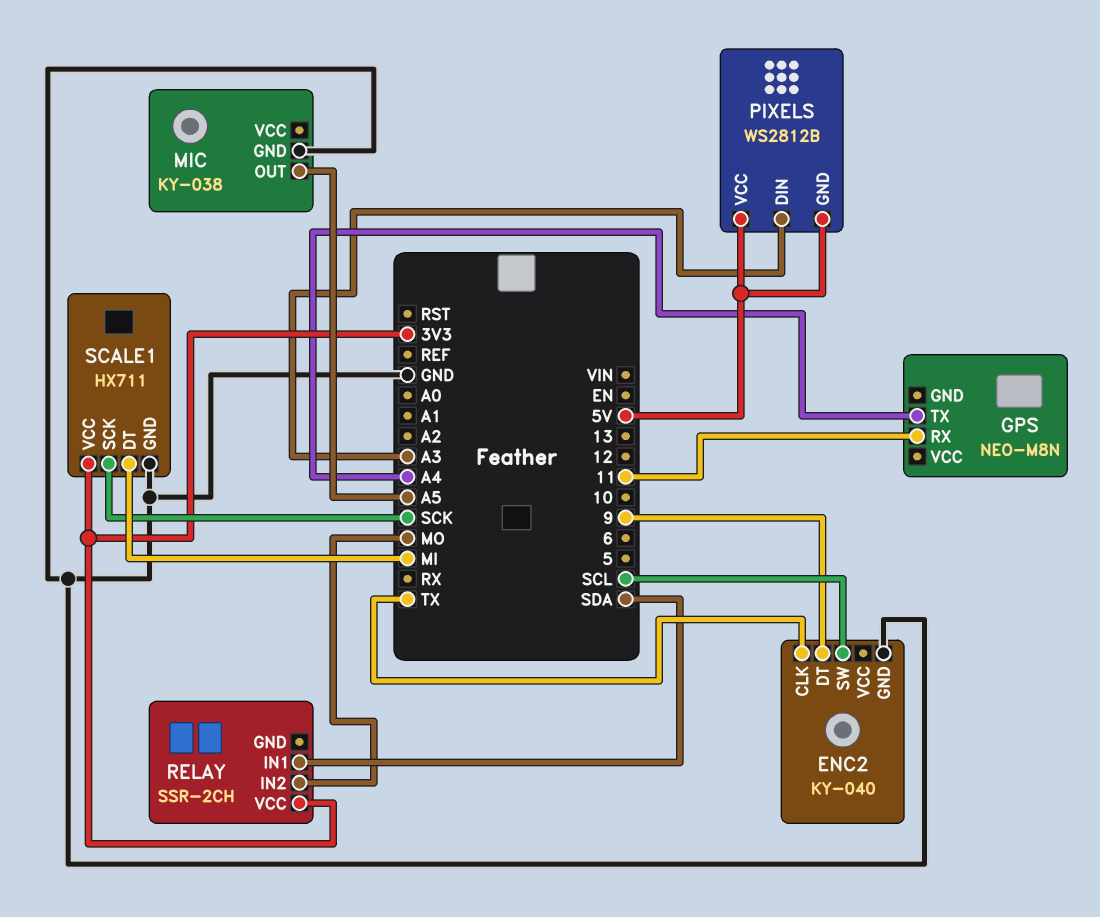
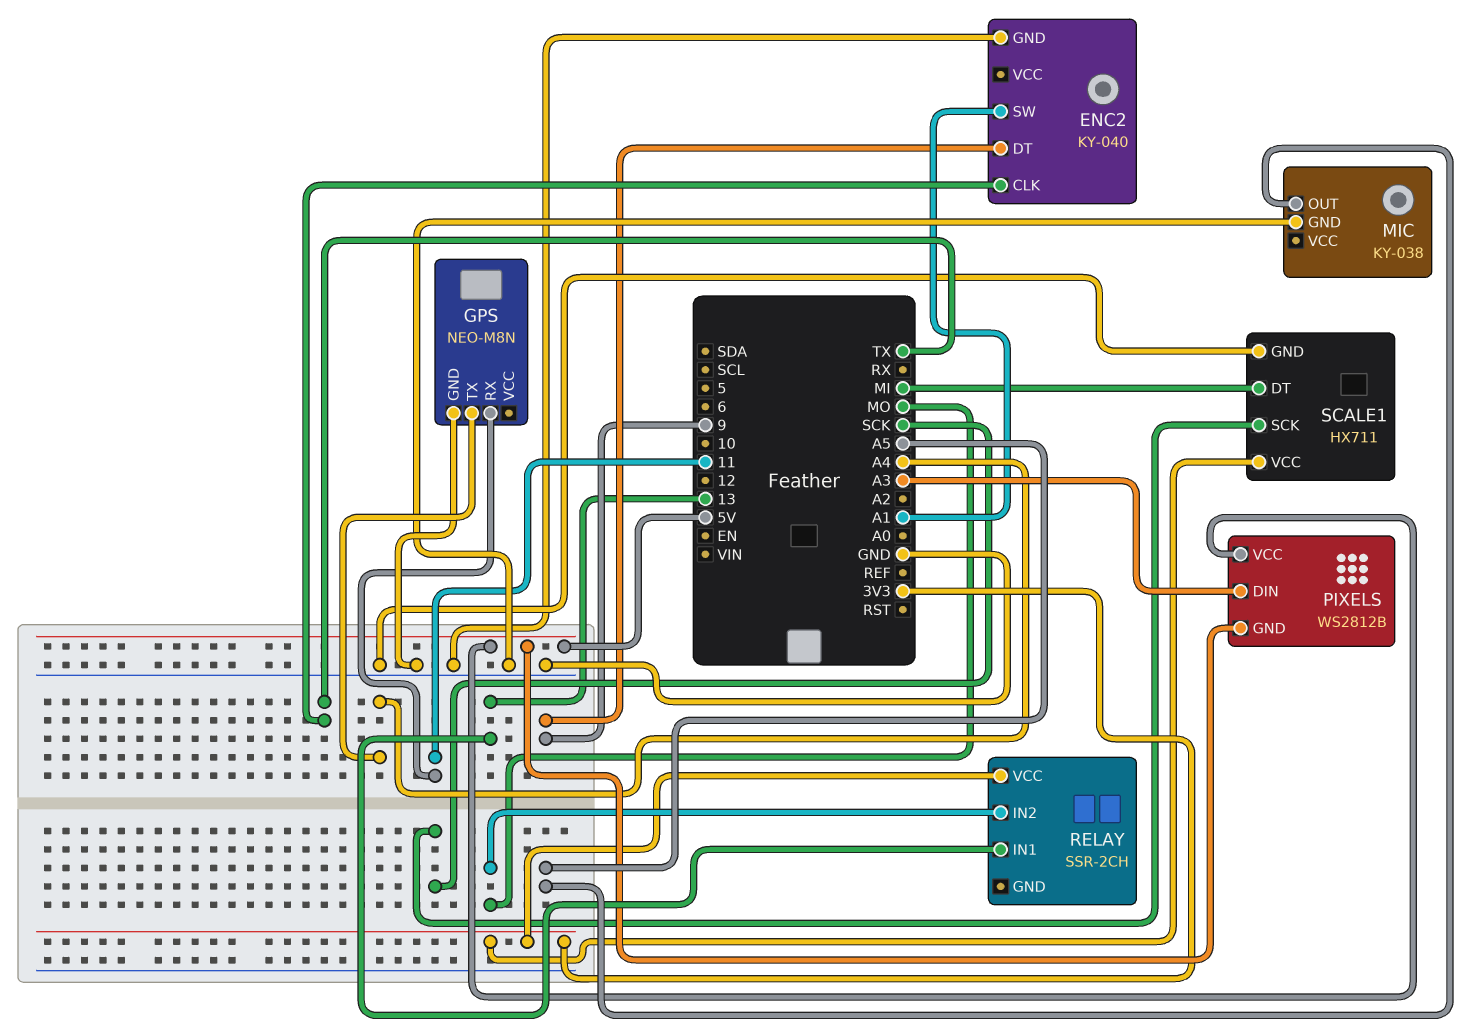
ENC2 pin SW: SCL -> A1
GPS pin GND: none -> GND
RELAY pin IN1: SDA -> 13

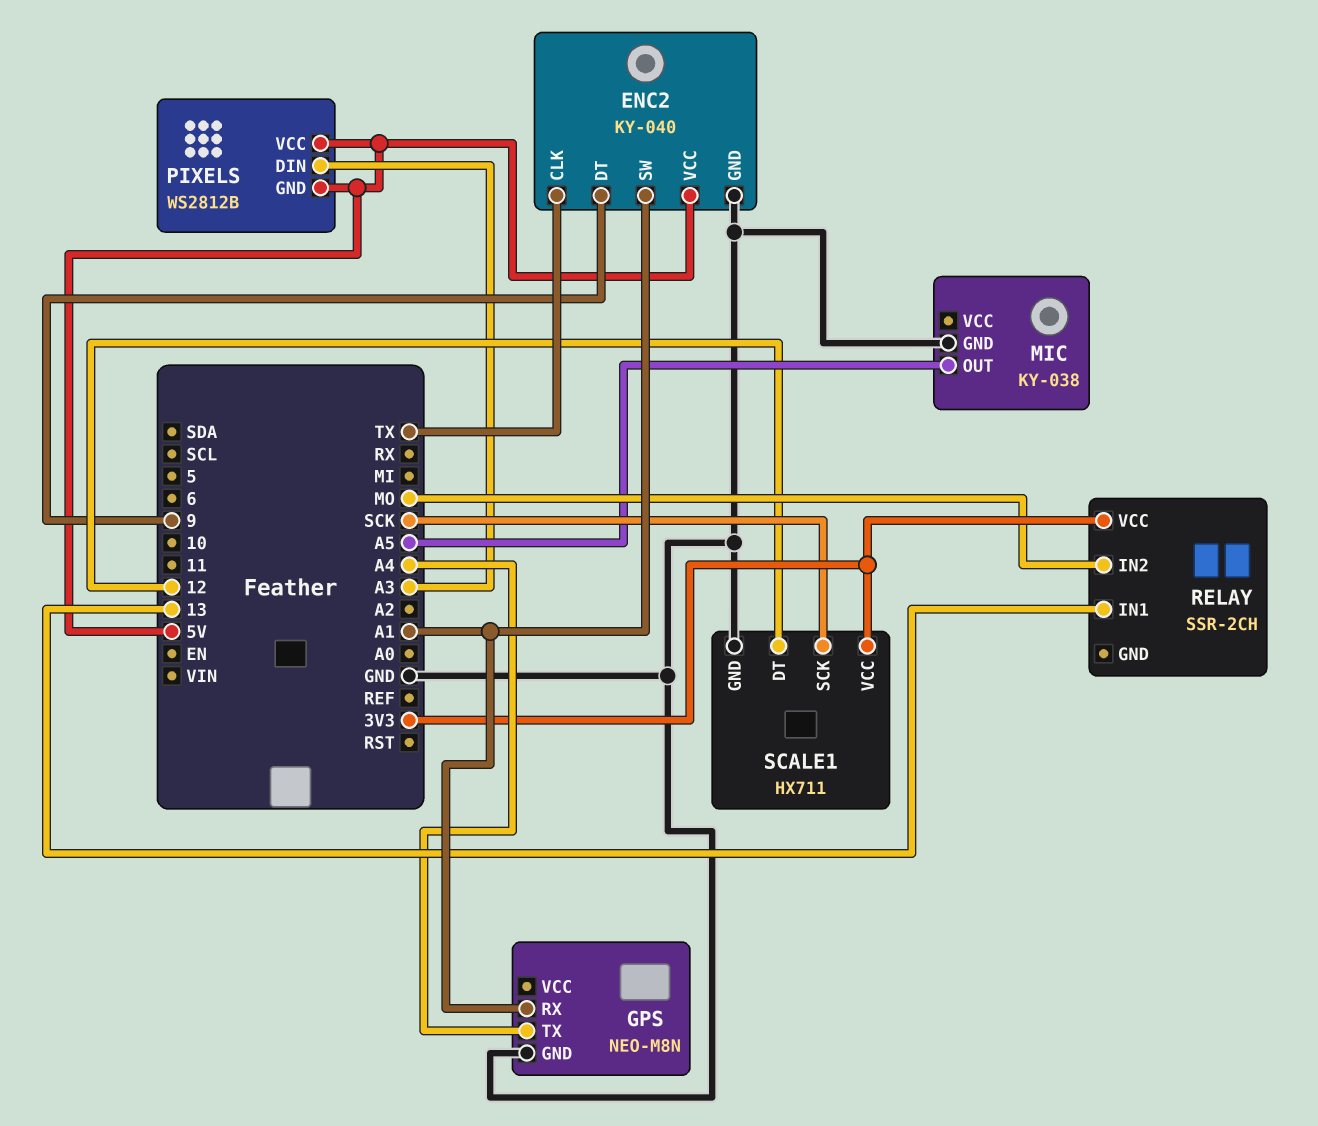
ENC2 pin VCC: none -> 5V
GPS pin RX: 11 -> A1
SCALE1 pin DT: MI -> 12

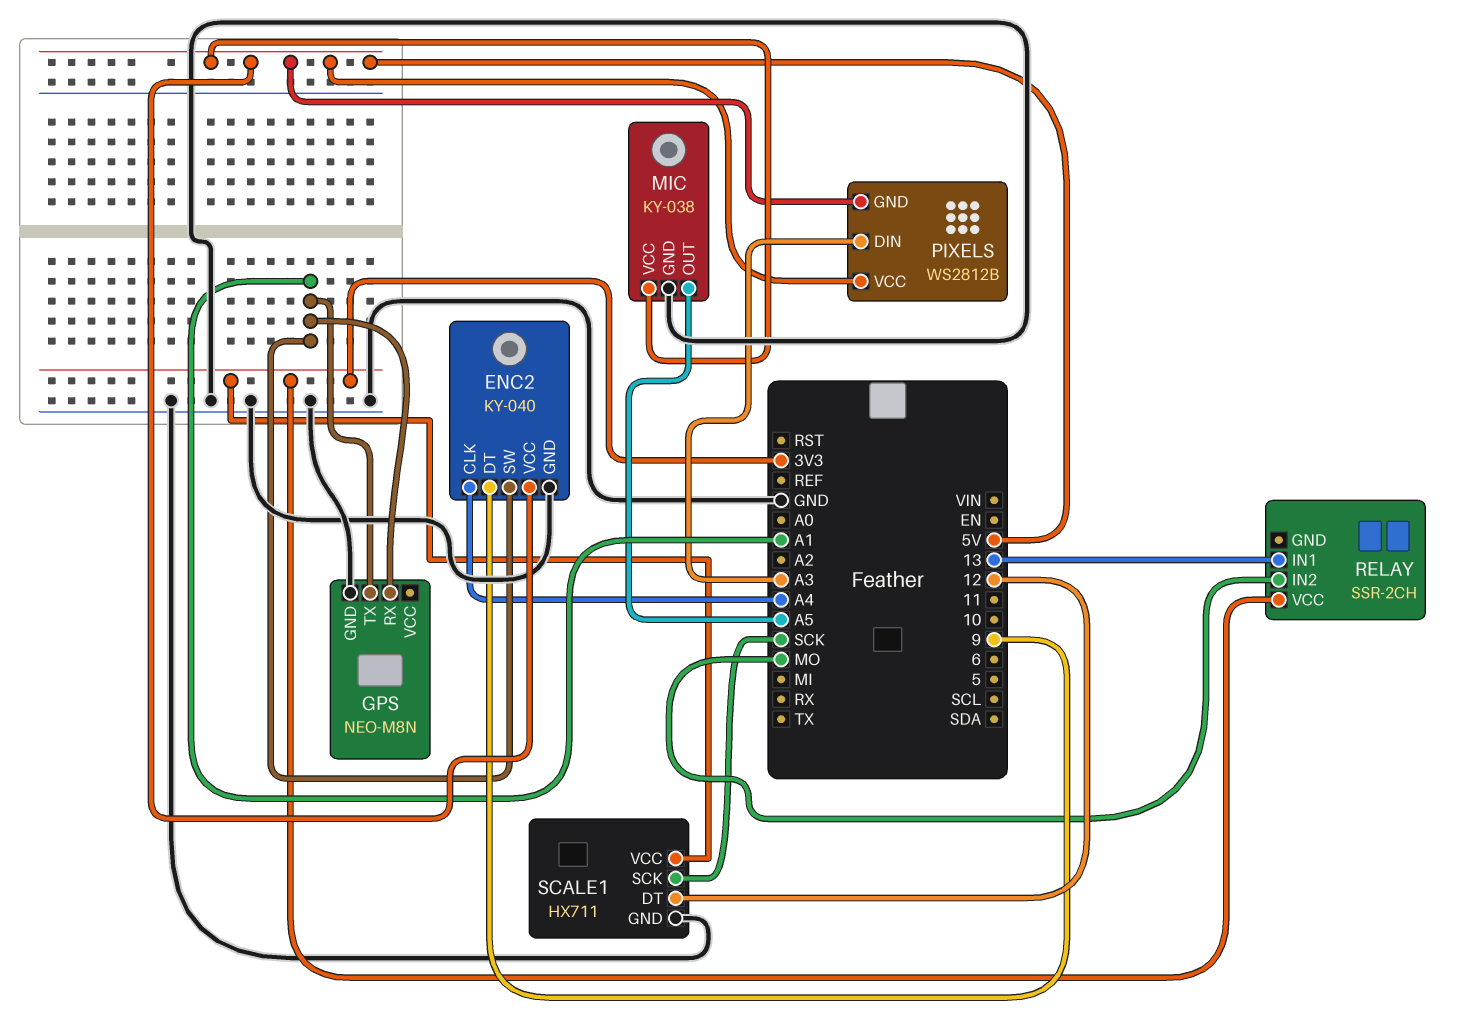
ENC2 pin CLK: TX -> A4
GPS pin TX: A4 -> A1
MIC pin VCC: none -> 5V

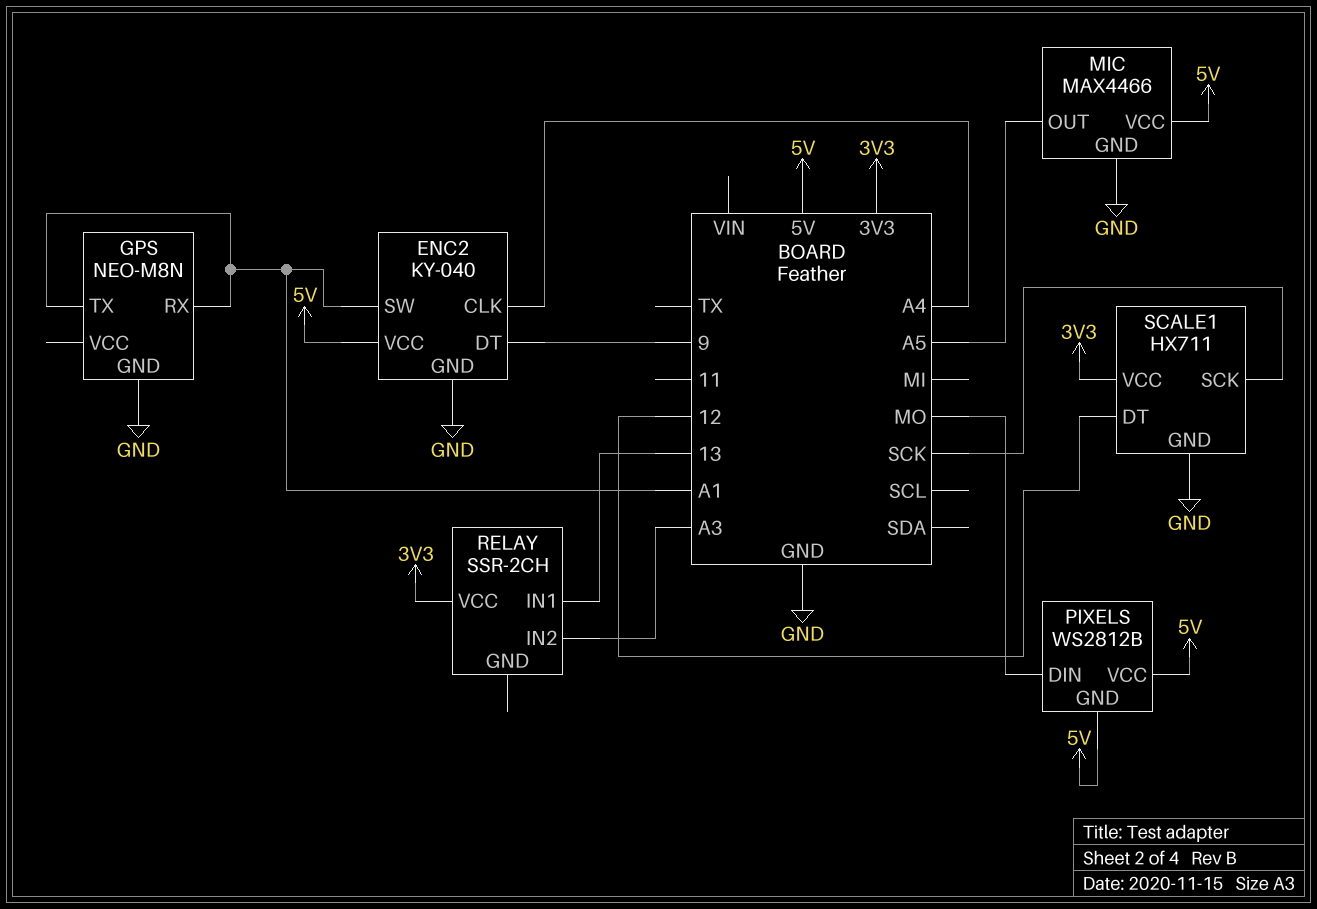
MIC: KY-038 -> MAX4466
PIXELS pin DIN: A3 -> MO
RELAY pin IN2: MO -> A3

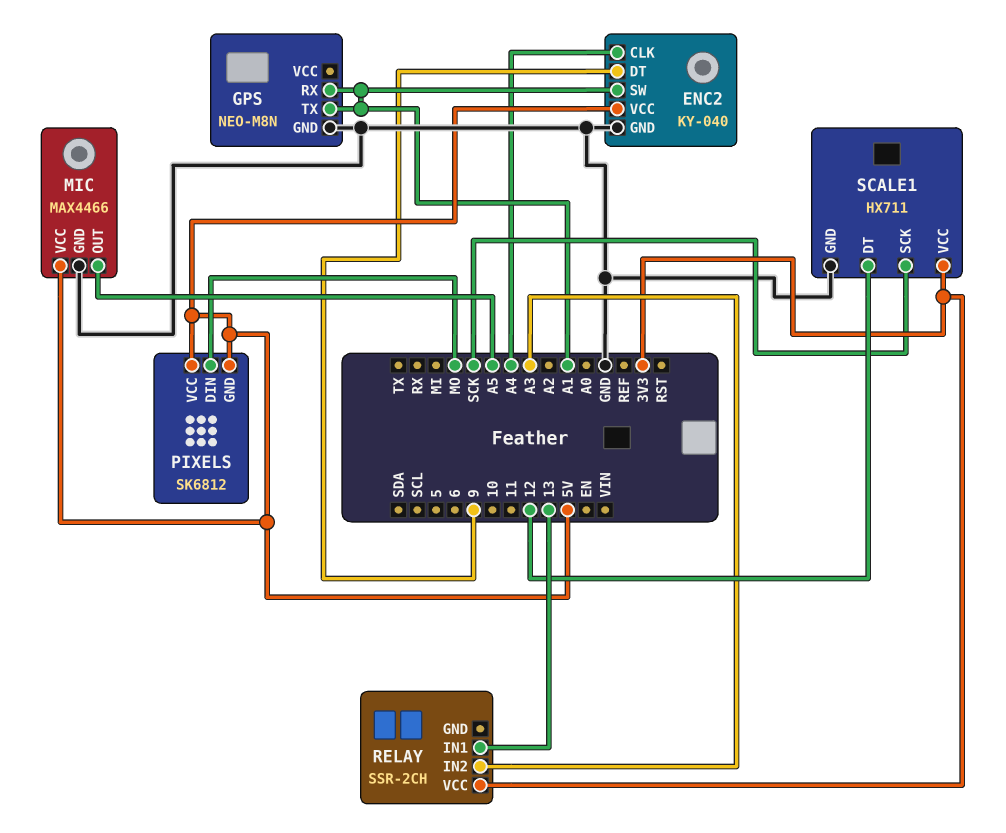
PIXELS: WS2812B -> SK6812

